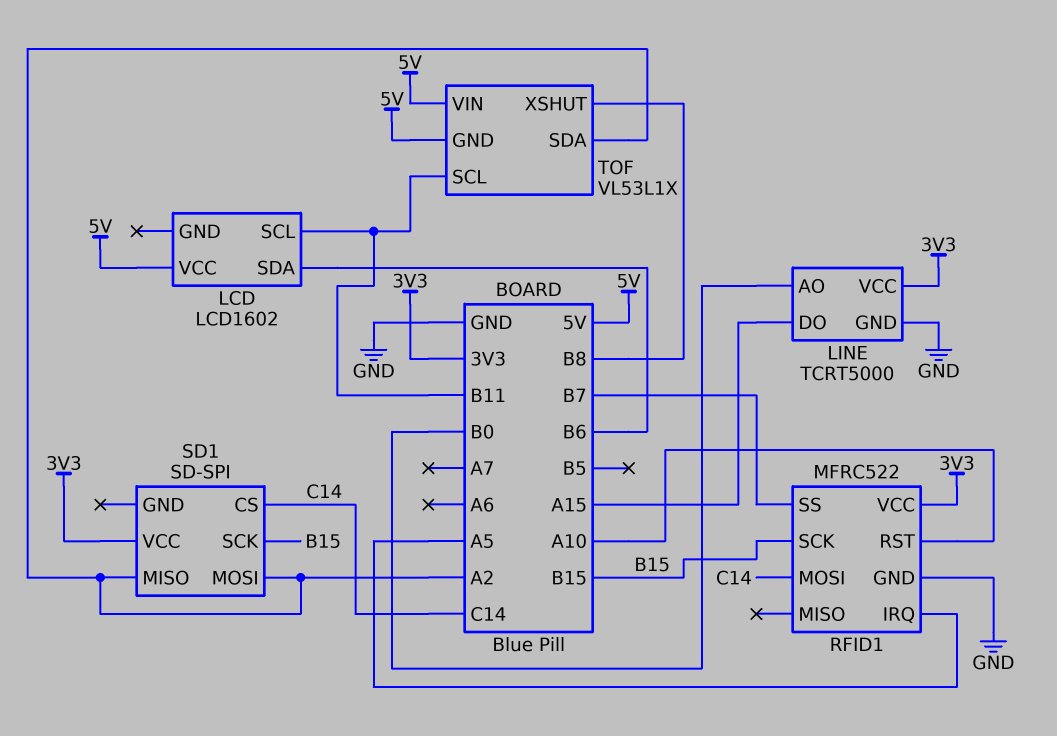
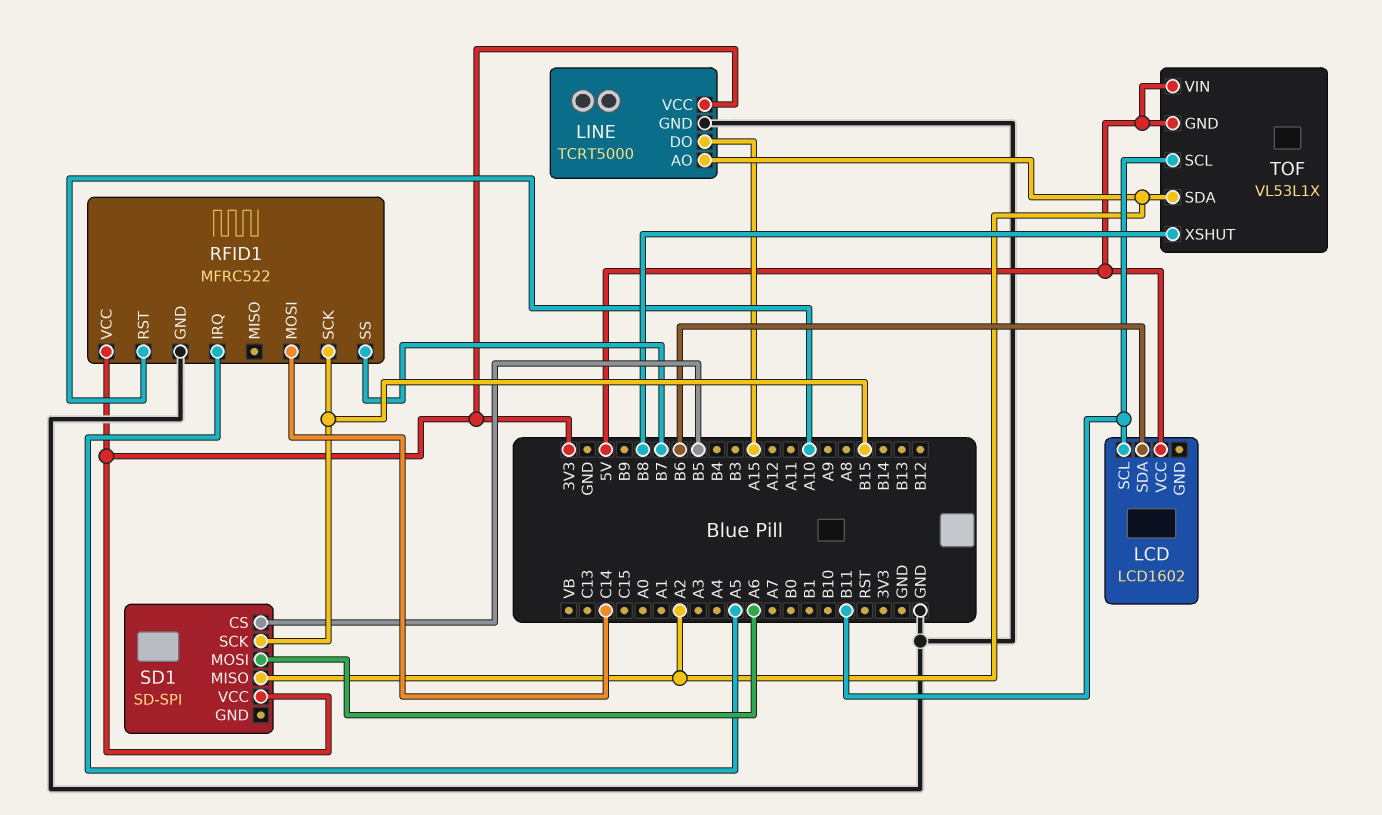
LINE pin AO: B0 -> A2
SD1 pin CS: C14 -> B5
SD1 pin MOSI: A2 -> A6

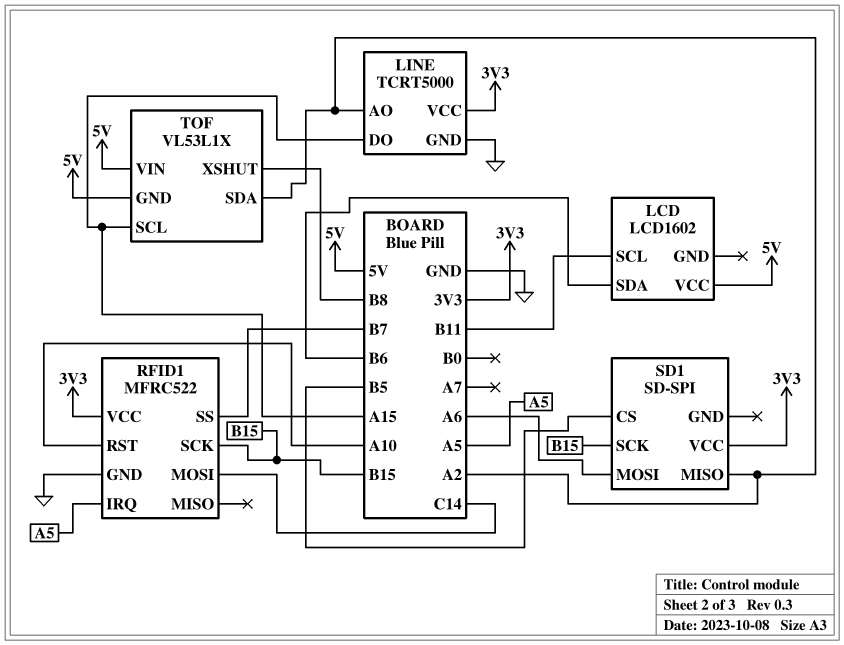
TOF pin SCL: B11 -> A15

